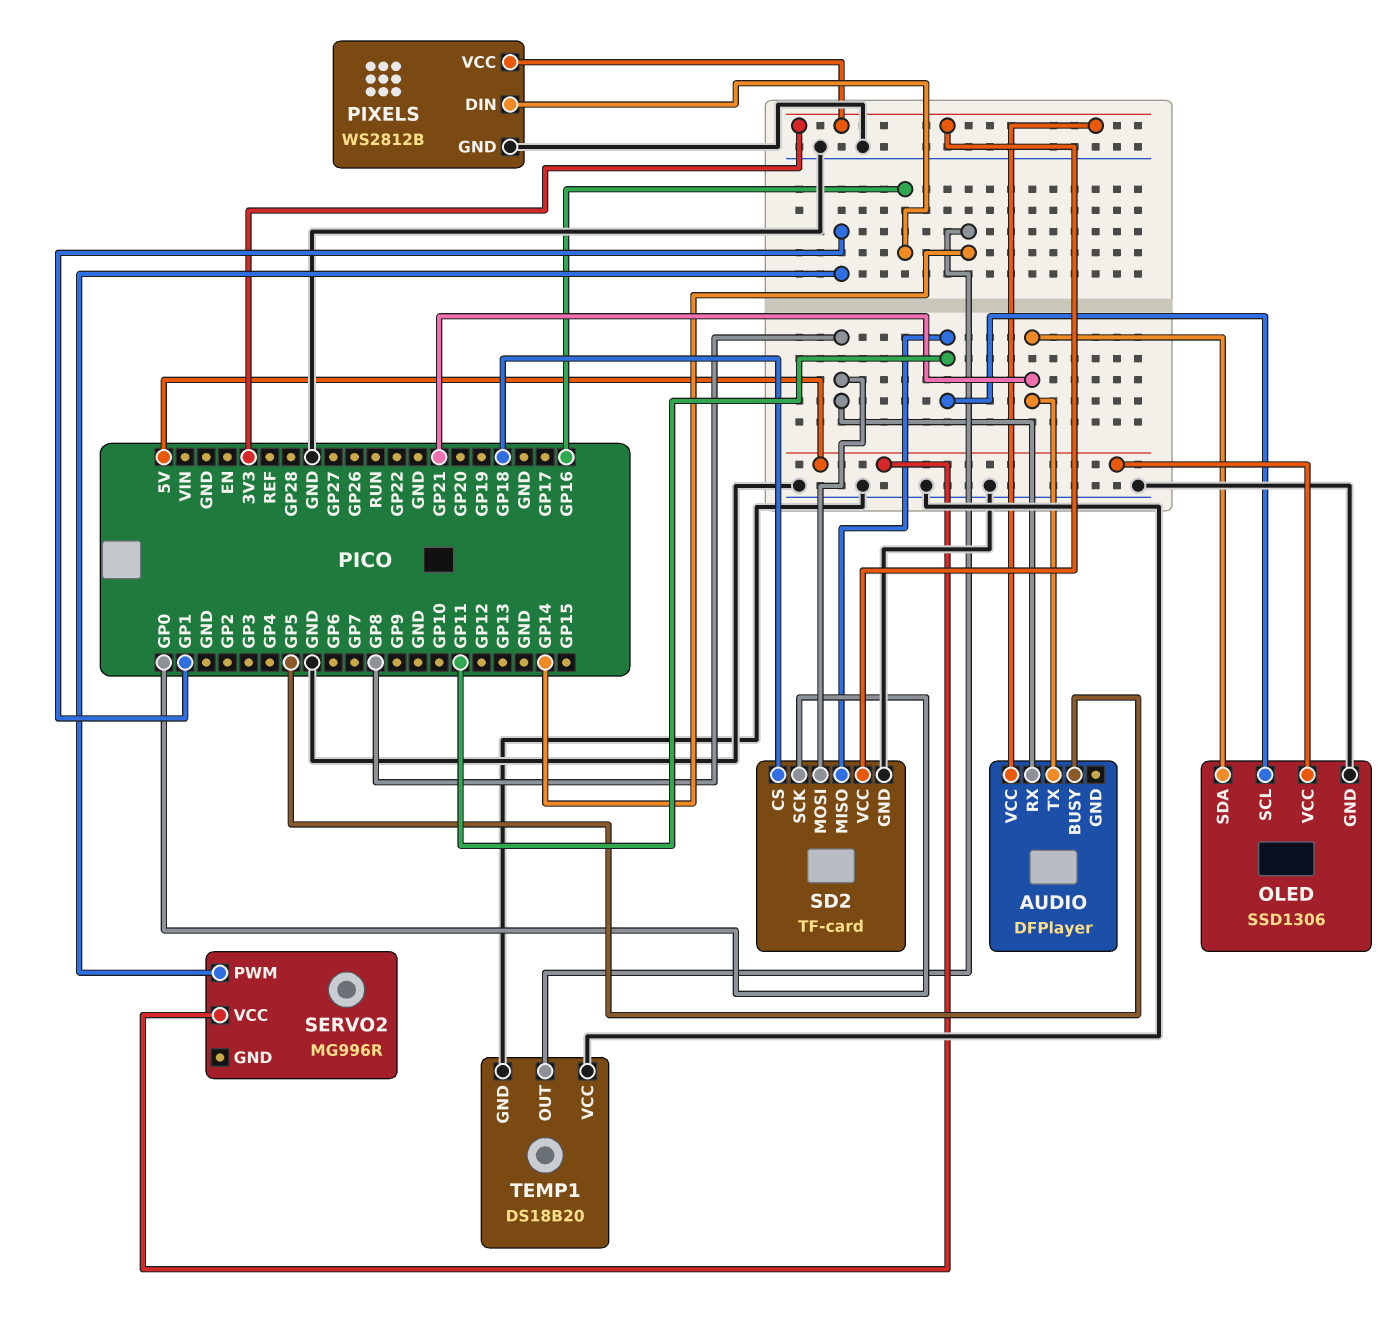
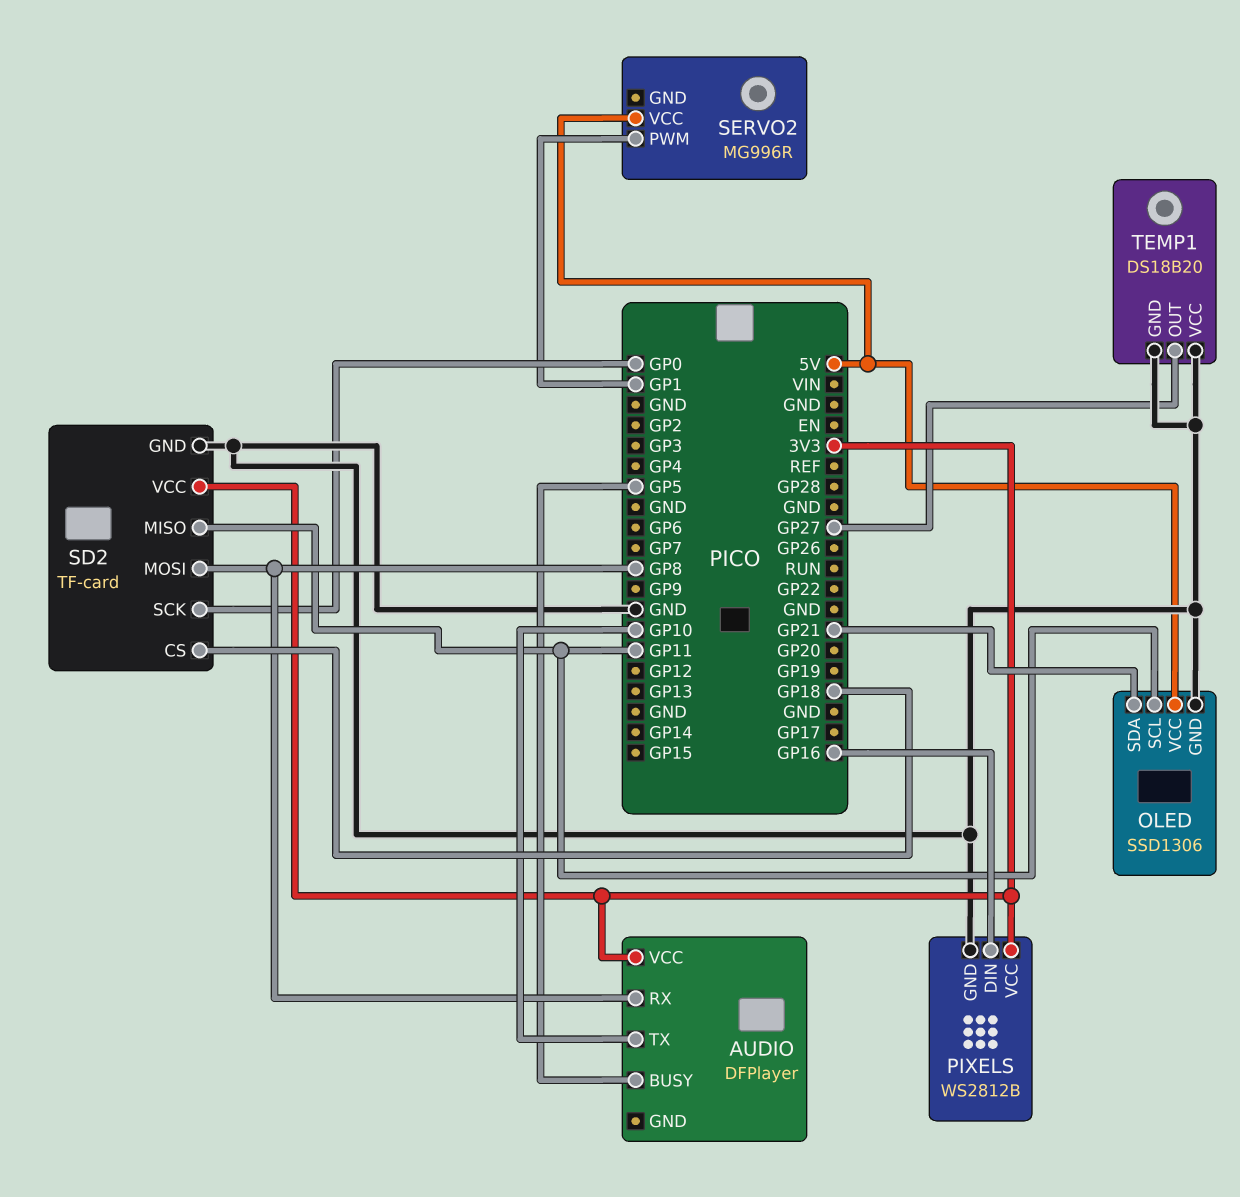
AUDIO pin TX: GP21 -> GP10
TEMP1 pin OUT: GP14 -> GP27

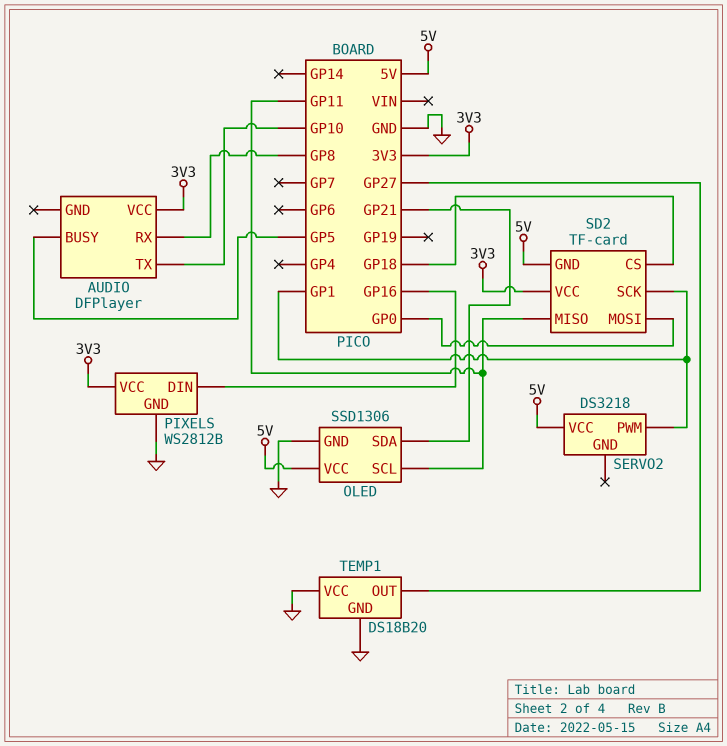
SD2 pin GND: GND -> 5V
SD2 pin MOSI: GP8 -> GP0
SD2 pin SCK: GP0 -> GP1
SERVO2: MG996R -> DS3218

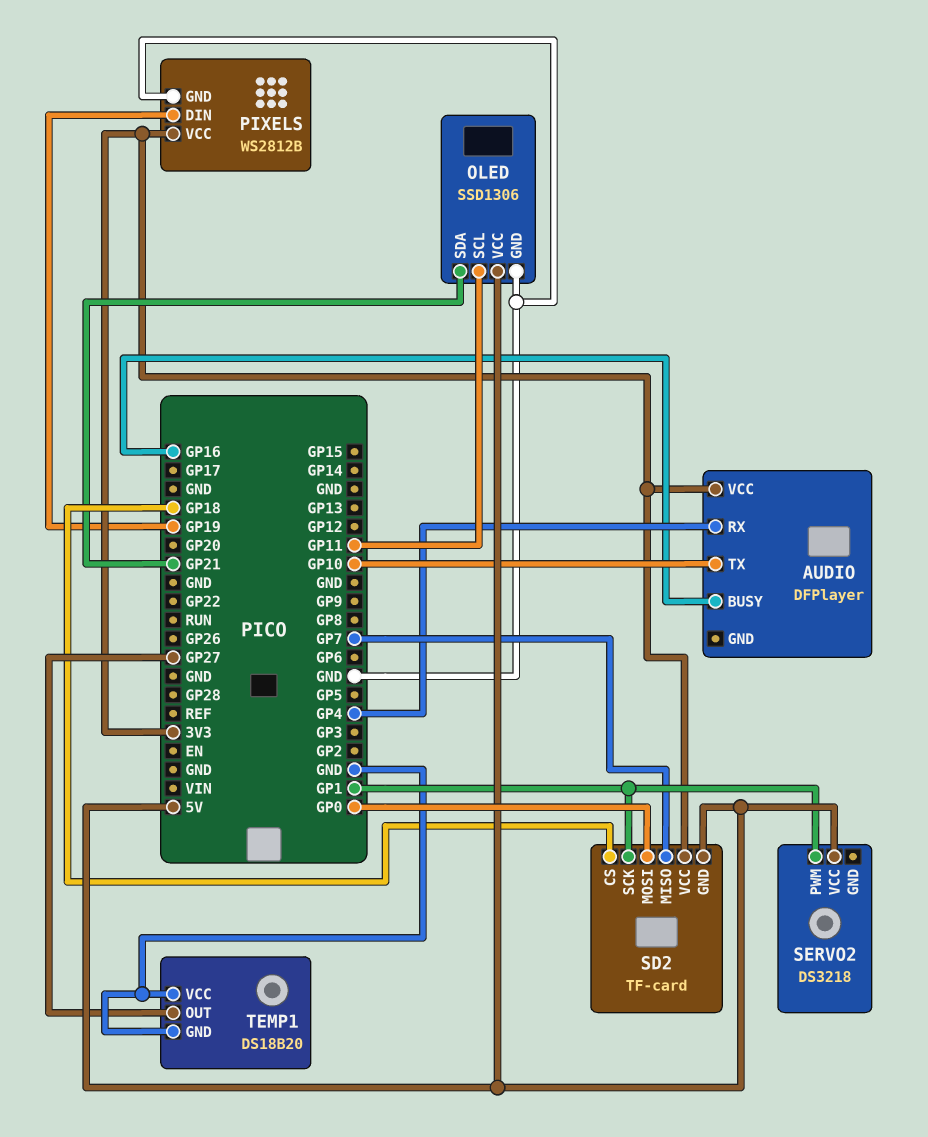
AUDIO pin BUSY: GP5 -> GP16
AUDIO pin RX: GP8 -> GP4
PIXELS pin DIN: GP16 -> GP19
SD2 pin MISO: GP11 -> GP7

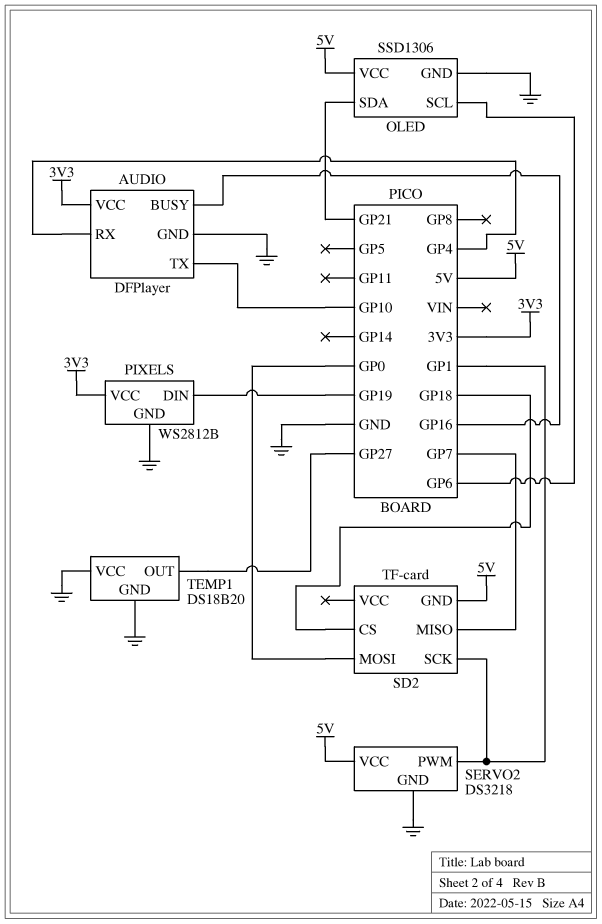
AUDIO pin GND: none -> GND
OLED pin SCL: GP11 -> GP6
SD2 pin VCC: 3V3 -> none
SERVO2 pin GND: none -> GND

